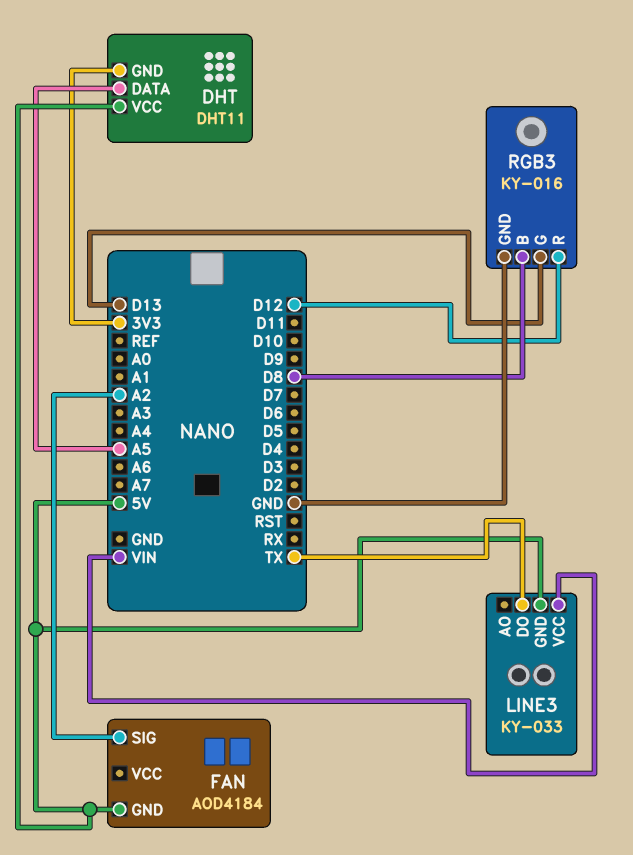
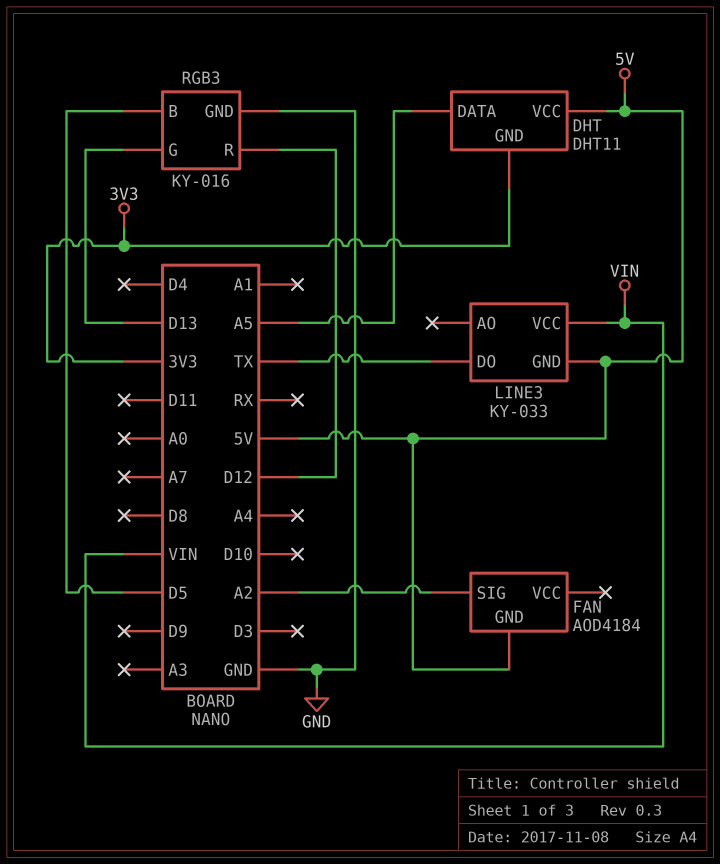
RGB3 pin B: D8 -> D5

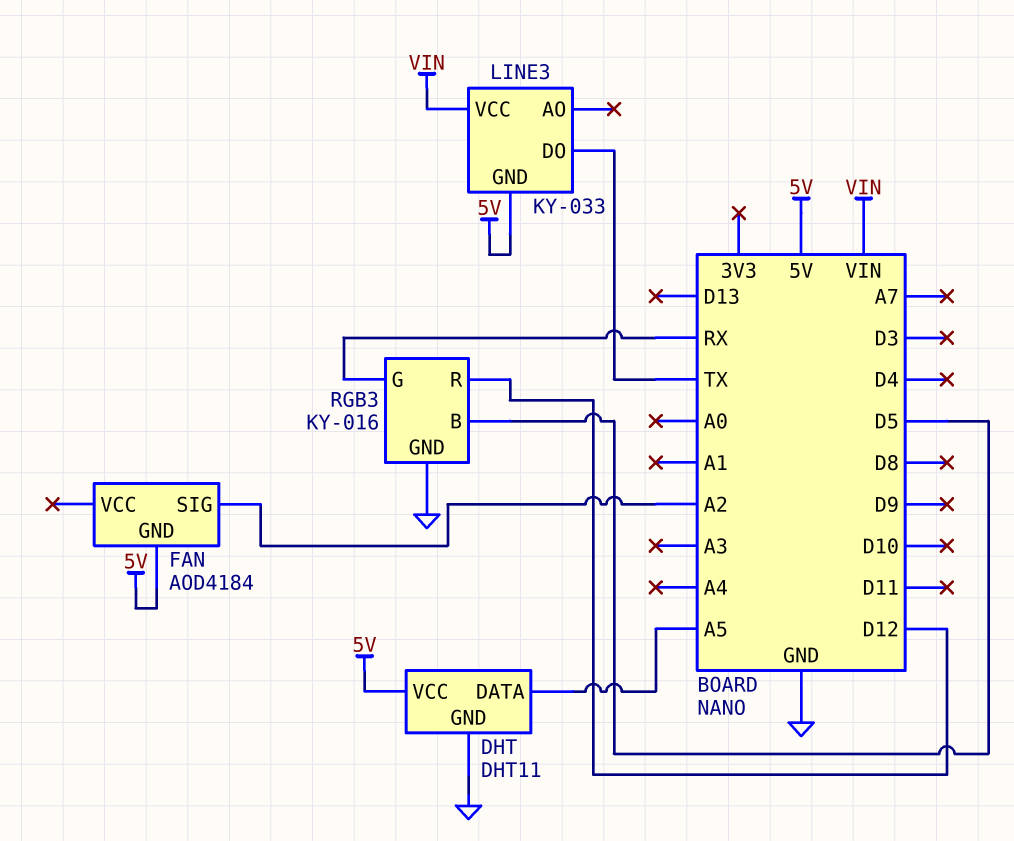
DHT pin GND: 3V3 -> GND
RGB3 pin G: D13 -> RX

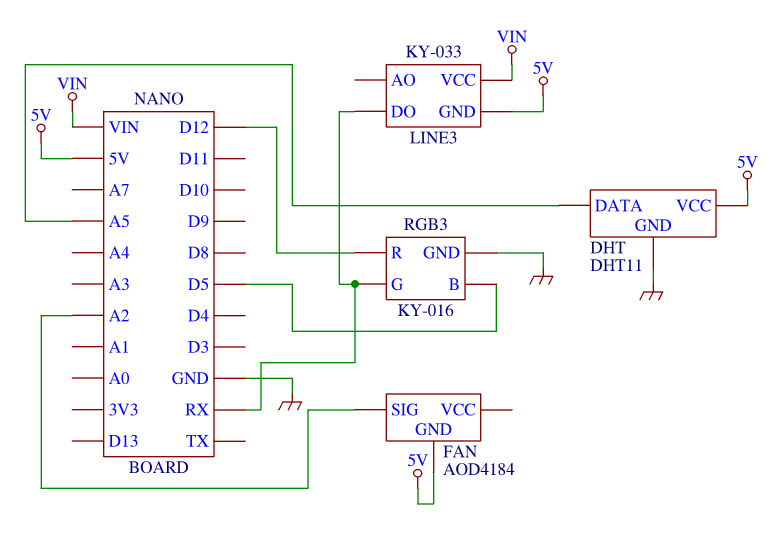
LINE3 pin DO: TX -> RX

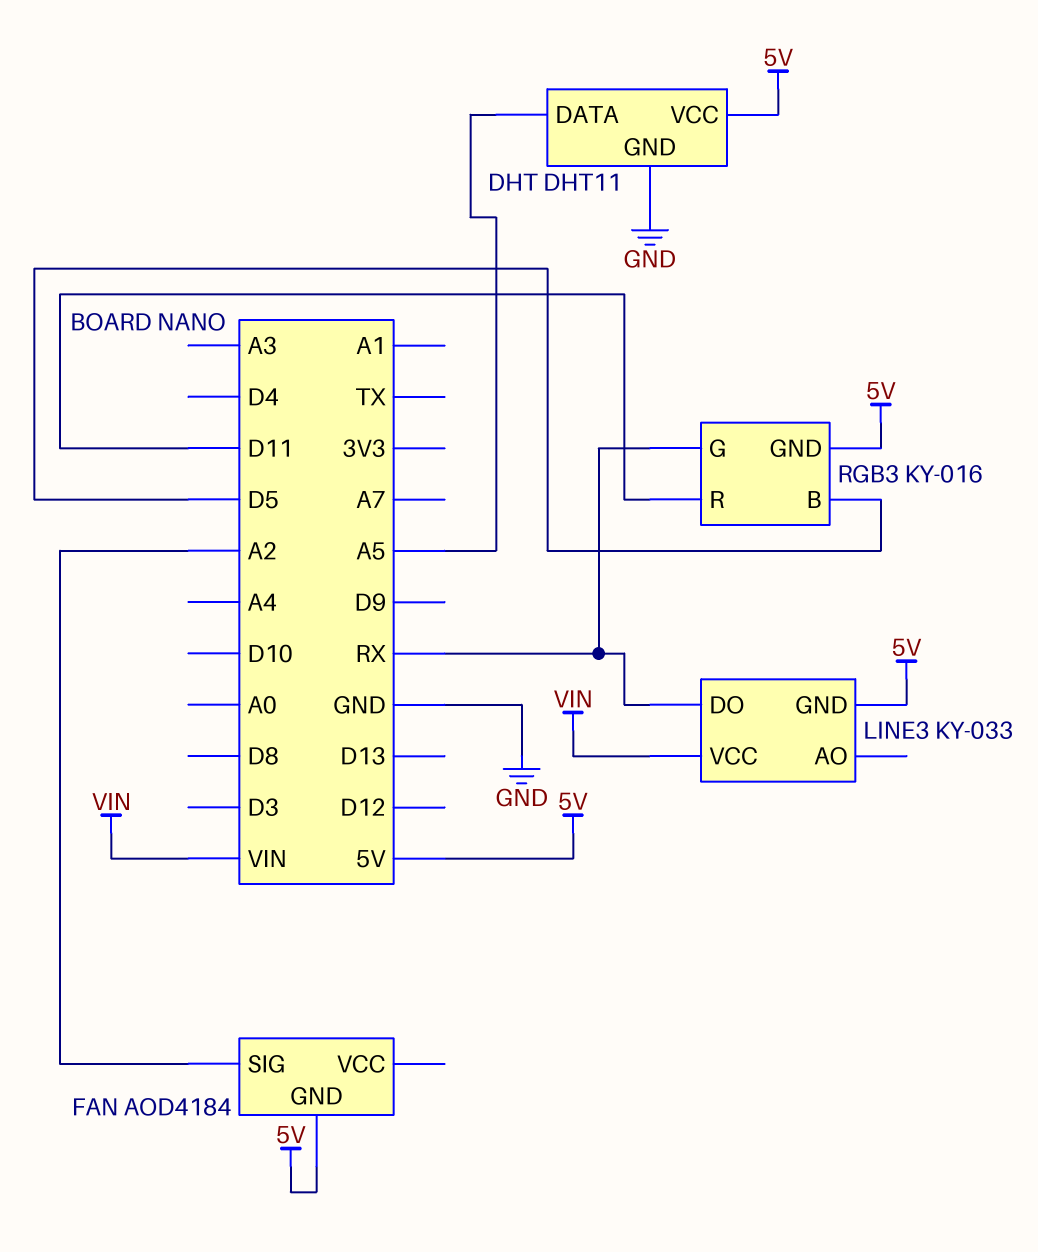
RGB3 pin GND: GND -> 5V
RGB3 pin R: D12 -> D11

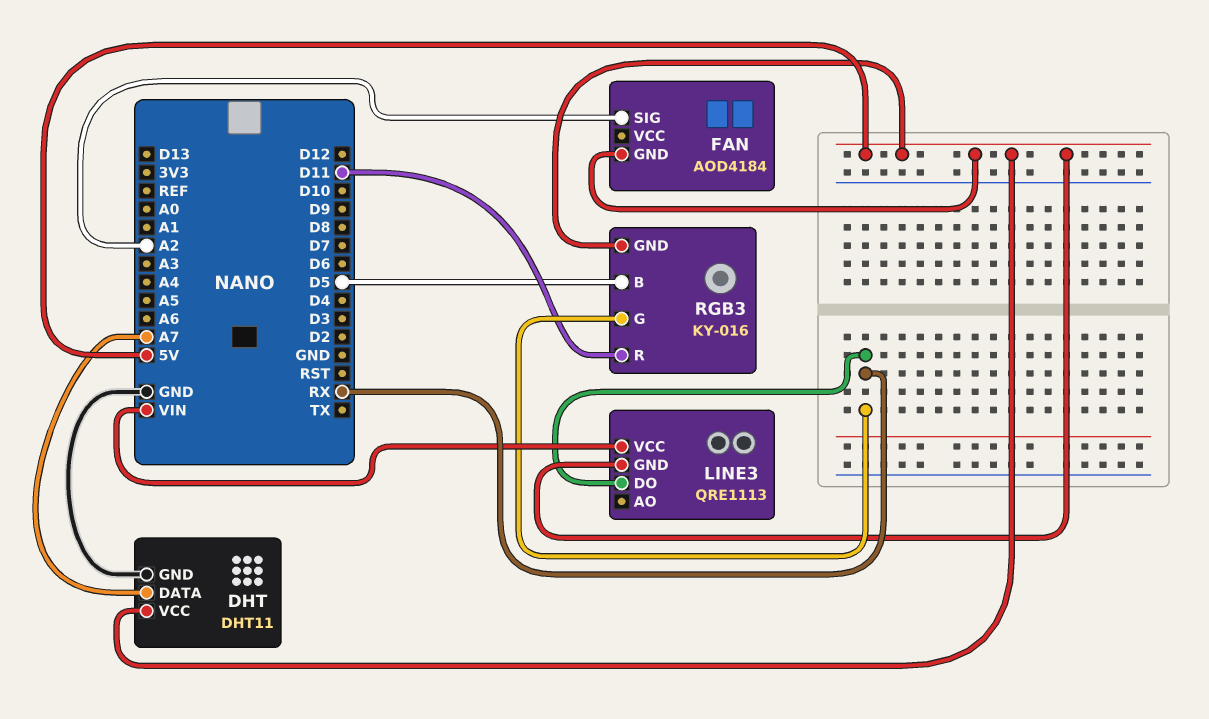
DHT pin DATA: A5 -> A7
LINE3: KY-033 -> QRE1113

